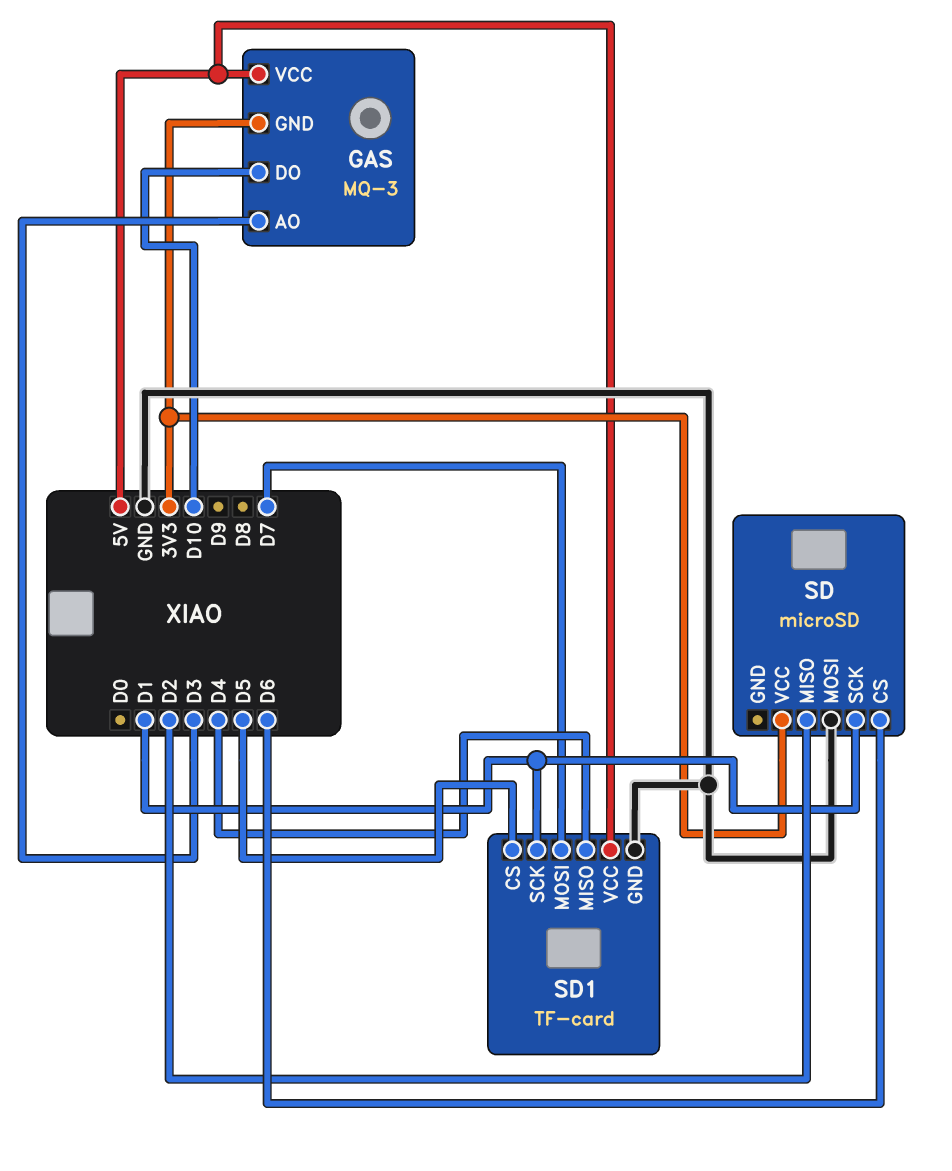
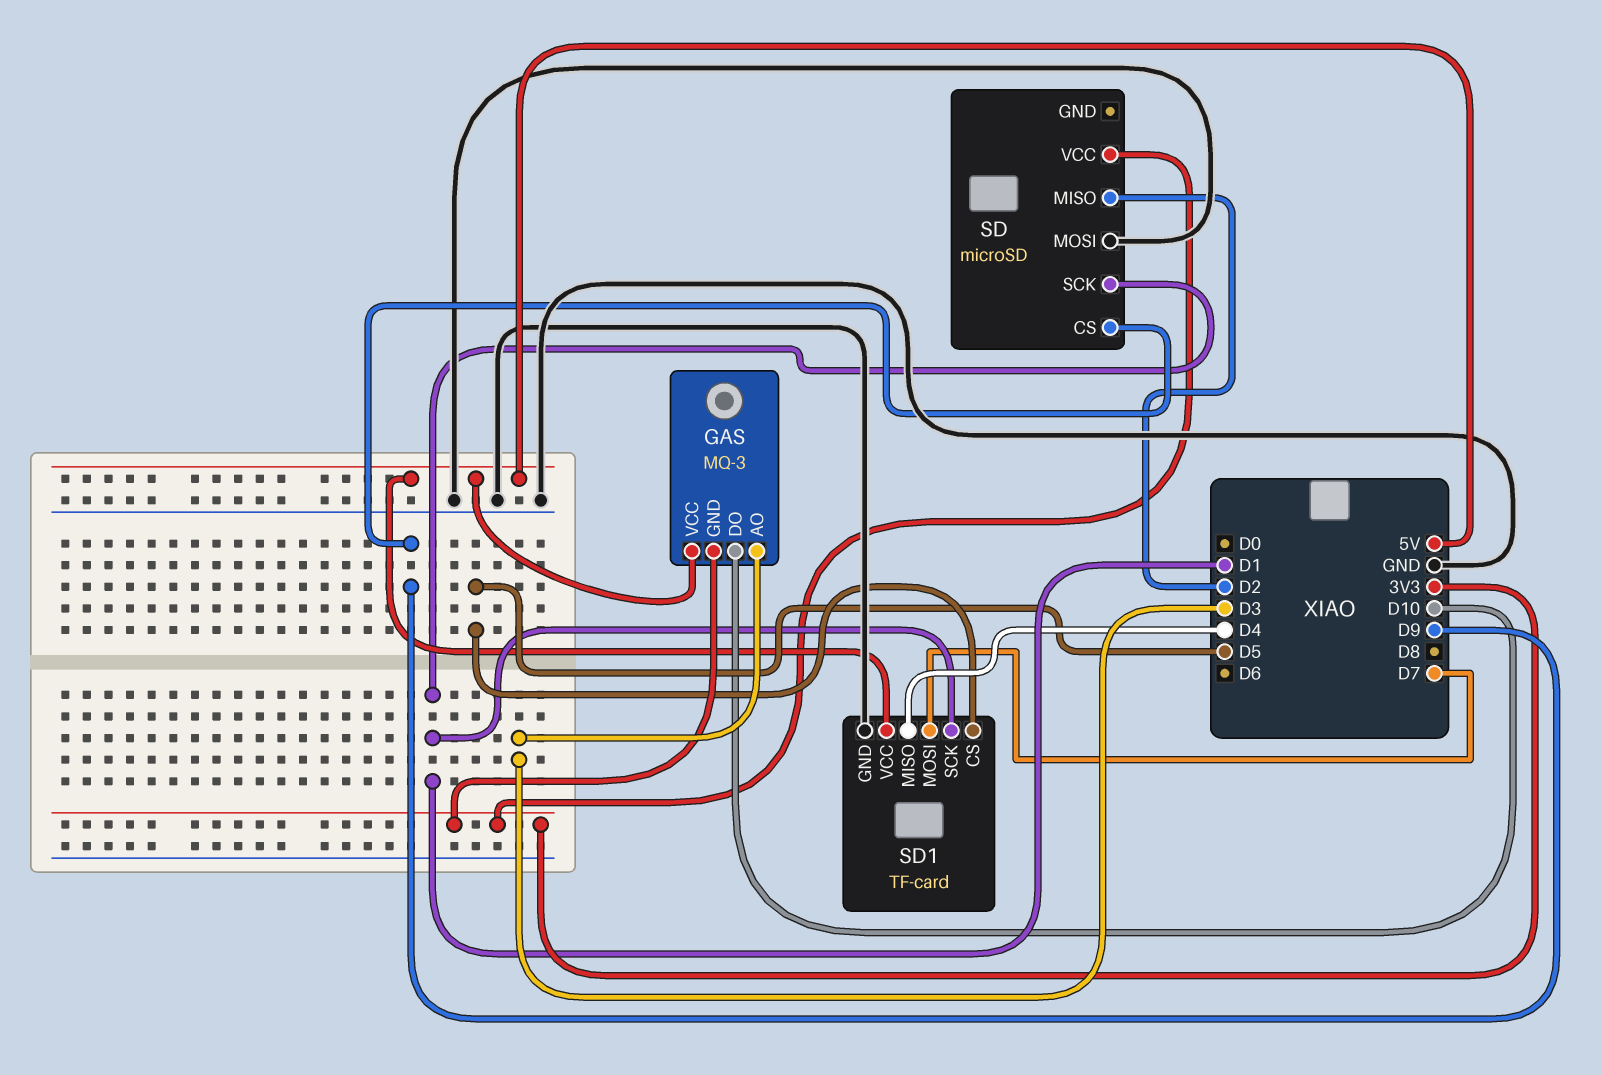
SD pin CS: D6 -> D9

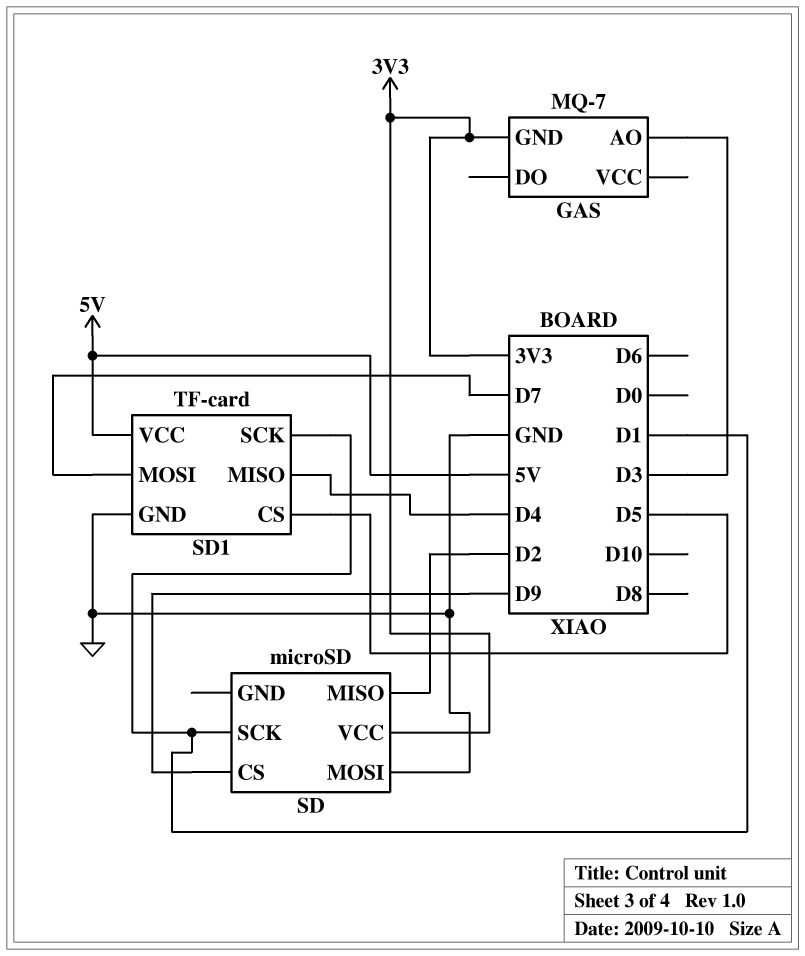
GAS: MQ-3 -> MQ-7
GAS pin DO: D10 -> none
GAS pin VCC: 5V -> none

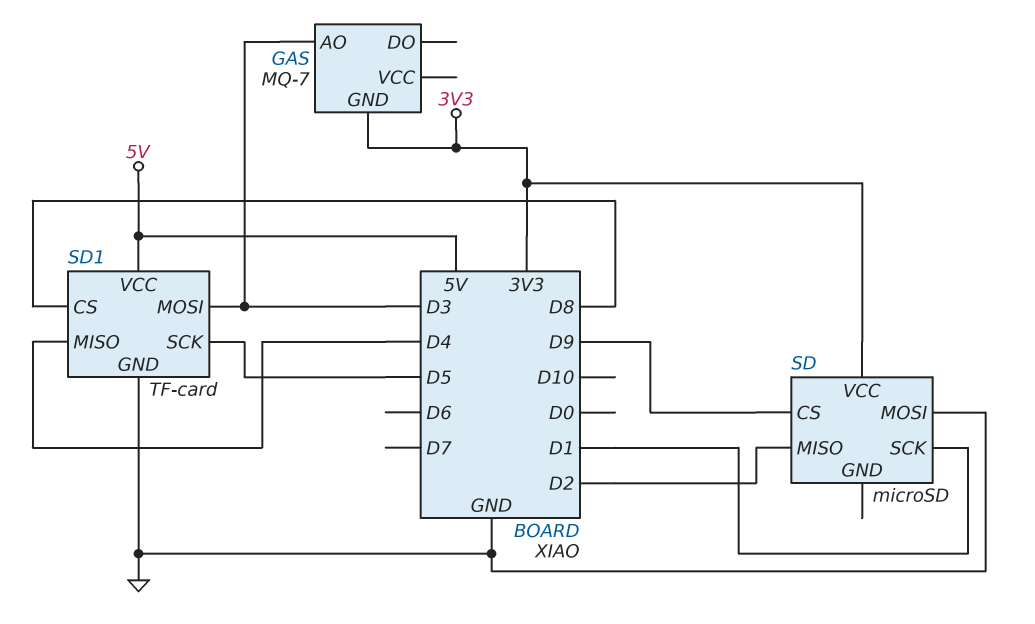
SD1 pin CS: D5 -> D8
SD1 pin MOSI: D7 -> D3
SD1 pin SCK: D1 -> D5

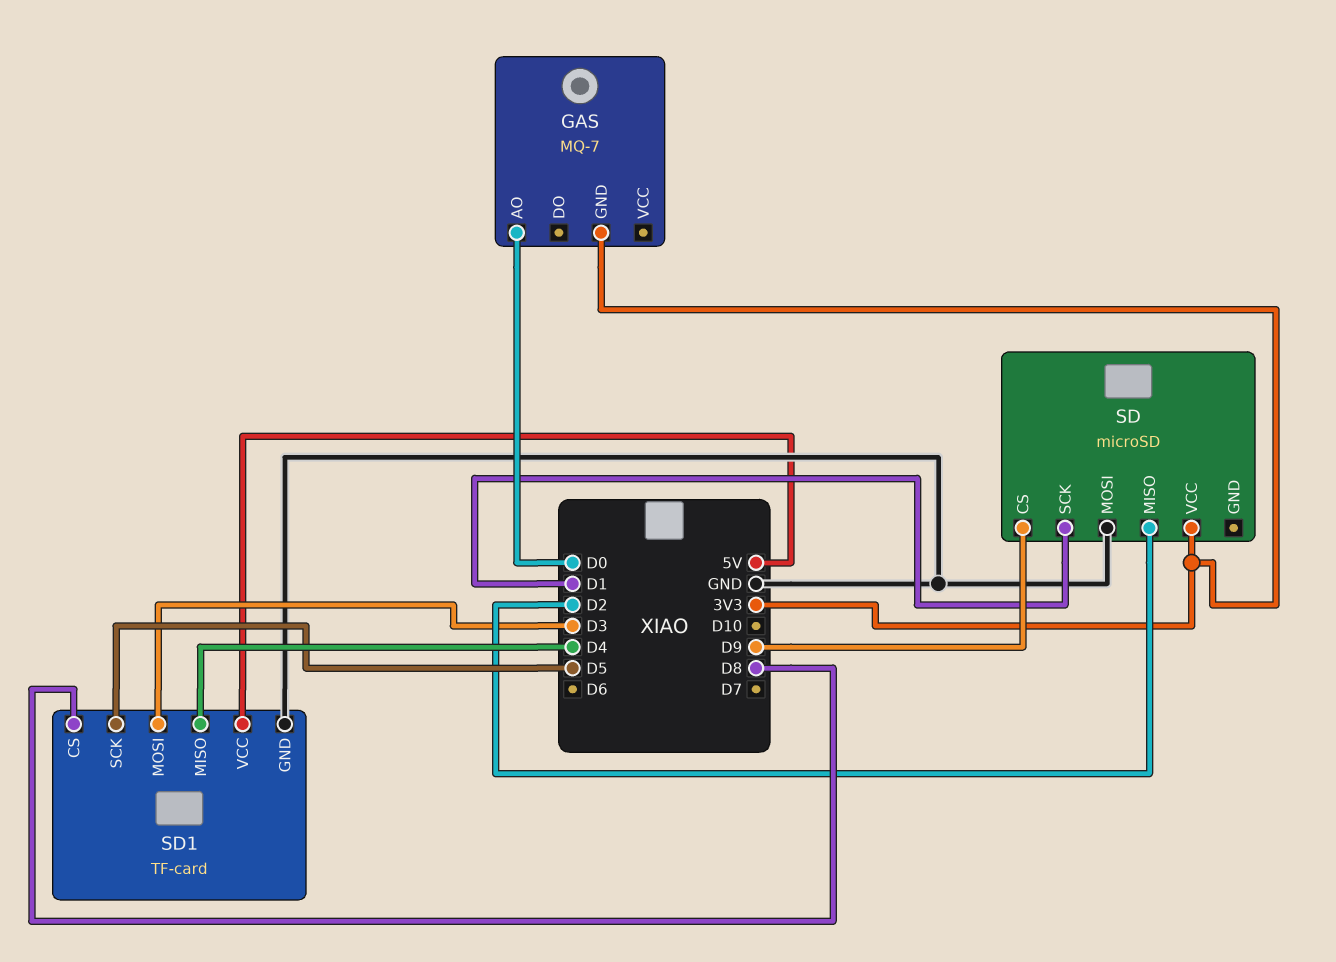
GAS pin AO: D3 -> D0

